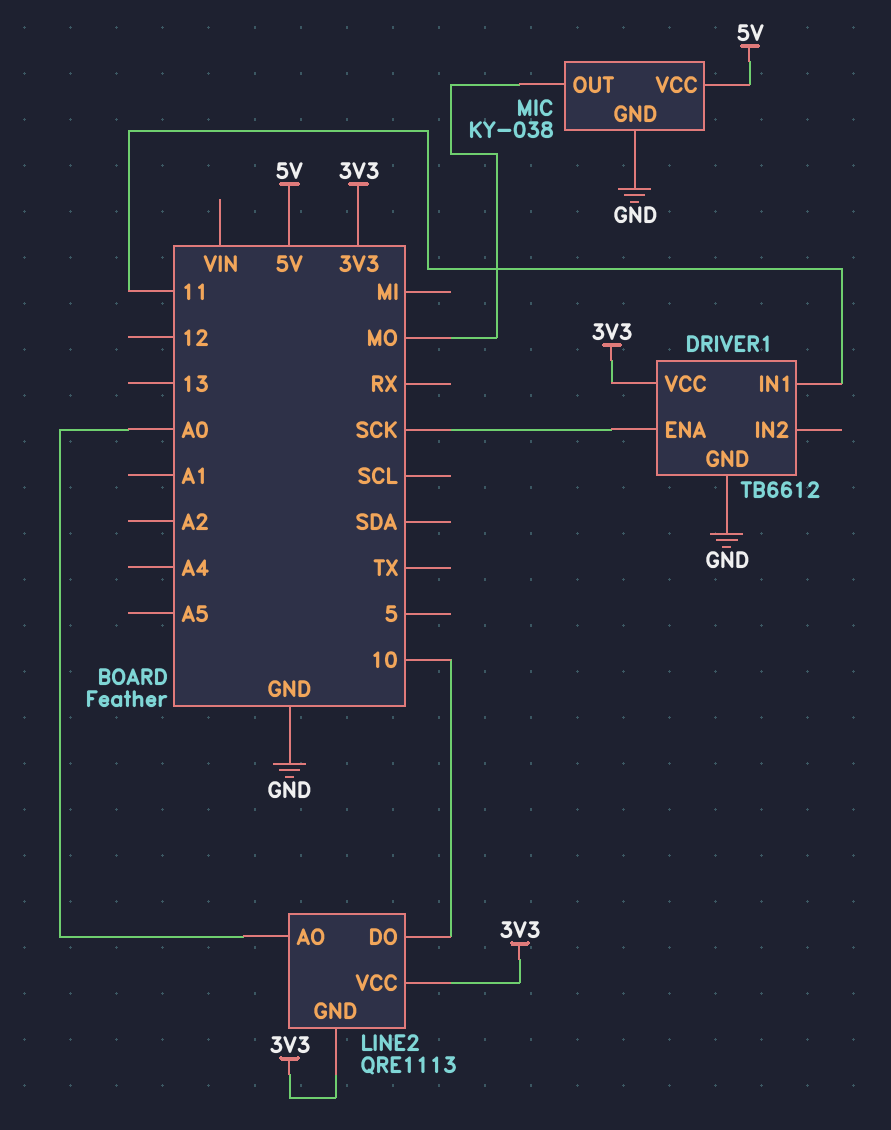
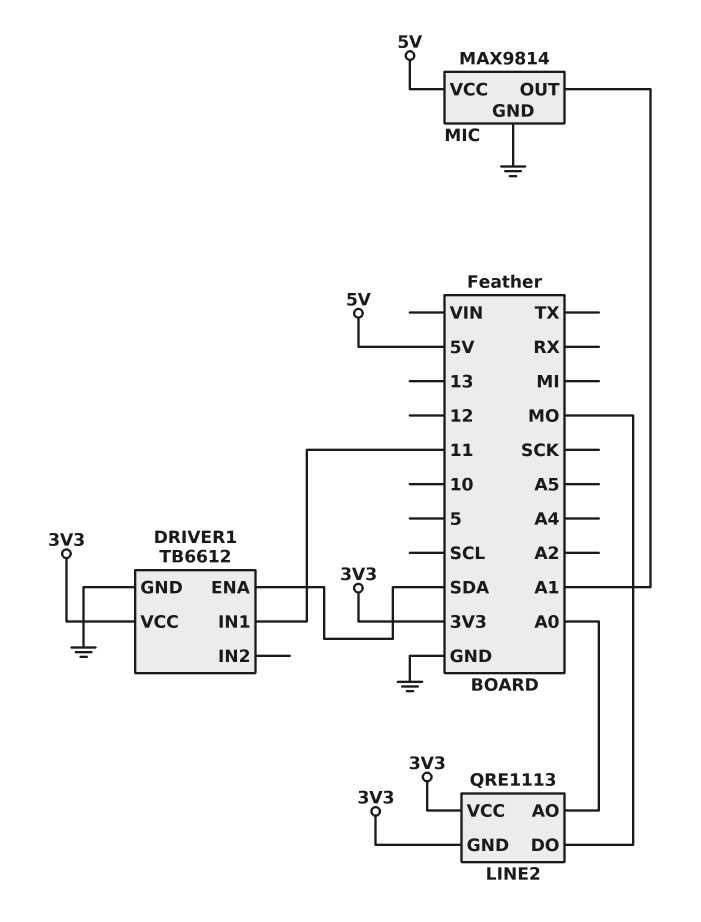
DRIVER1 pin ENA: SCK -> SDA
LINE2 pin DO: 10 -> MO
MIC: KY-038 -> MAX9814
MIC pin OUT: MO -> A1

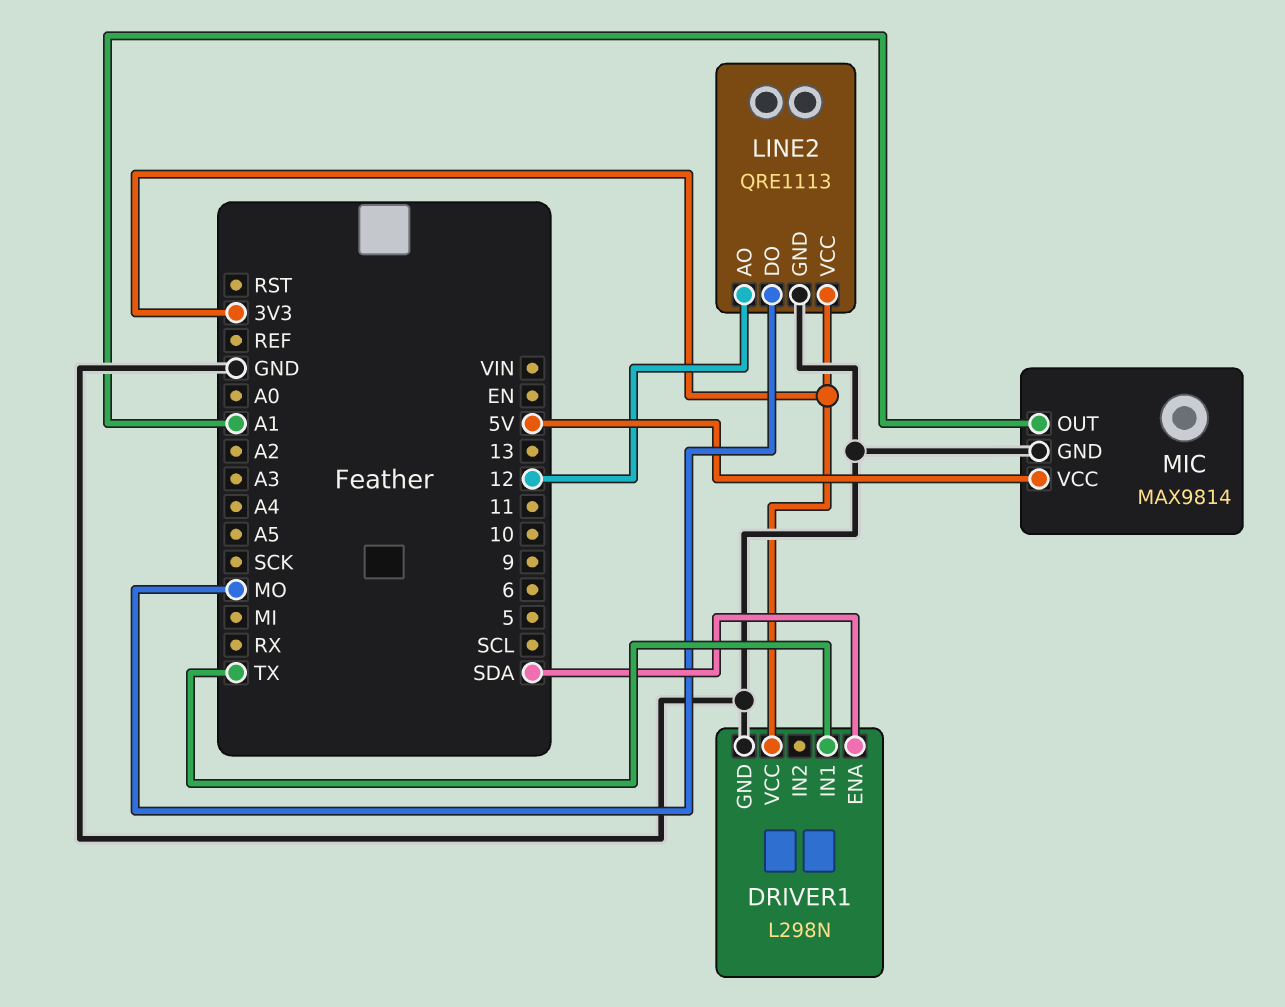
DRIVER1: TB6612 -> L298N
DRIVER1 pin IN1: 11 -> TX
LINE2 pin AO: A0 -> 12
LINE2 pin GND: 3V3 -> GND

